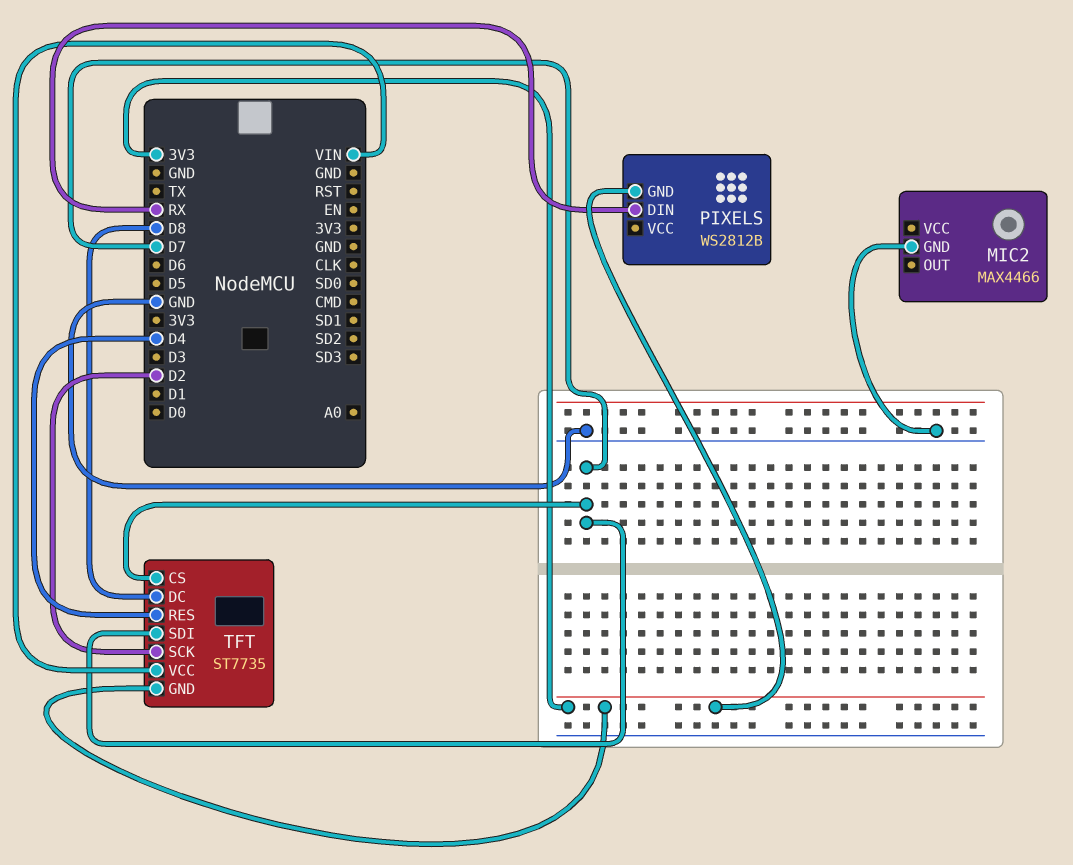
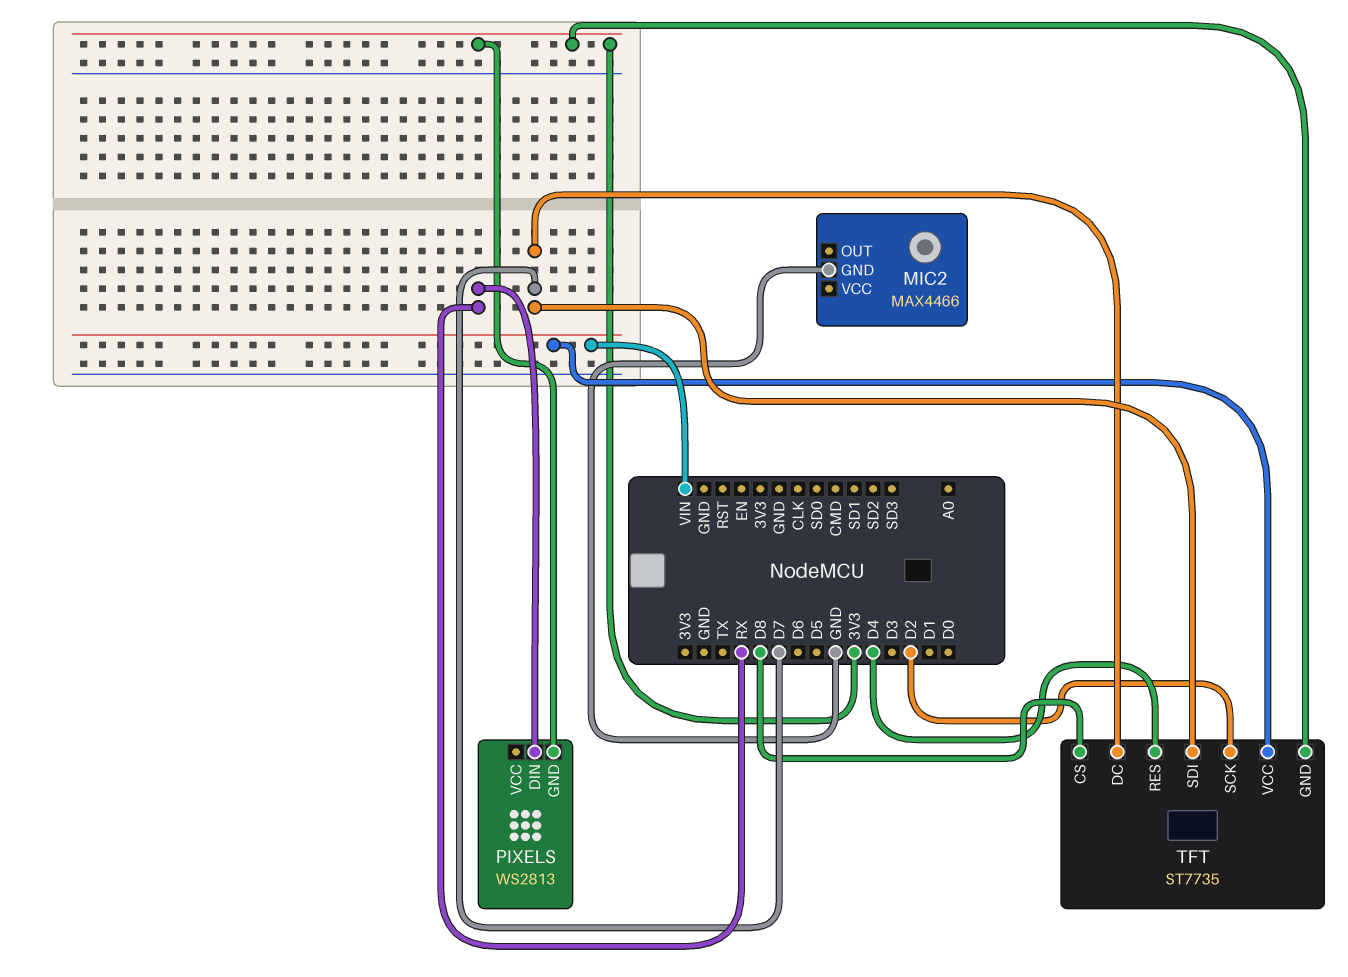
PIXELS: WS2812B -> WS2813
TFT pin CS: D7 -> D8
TFT pin DC: D8 -> D7

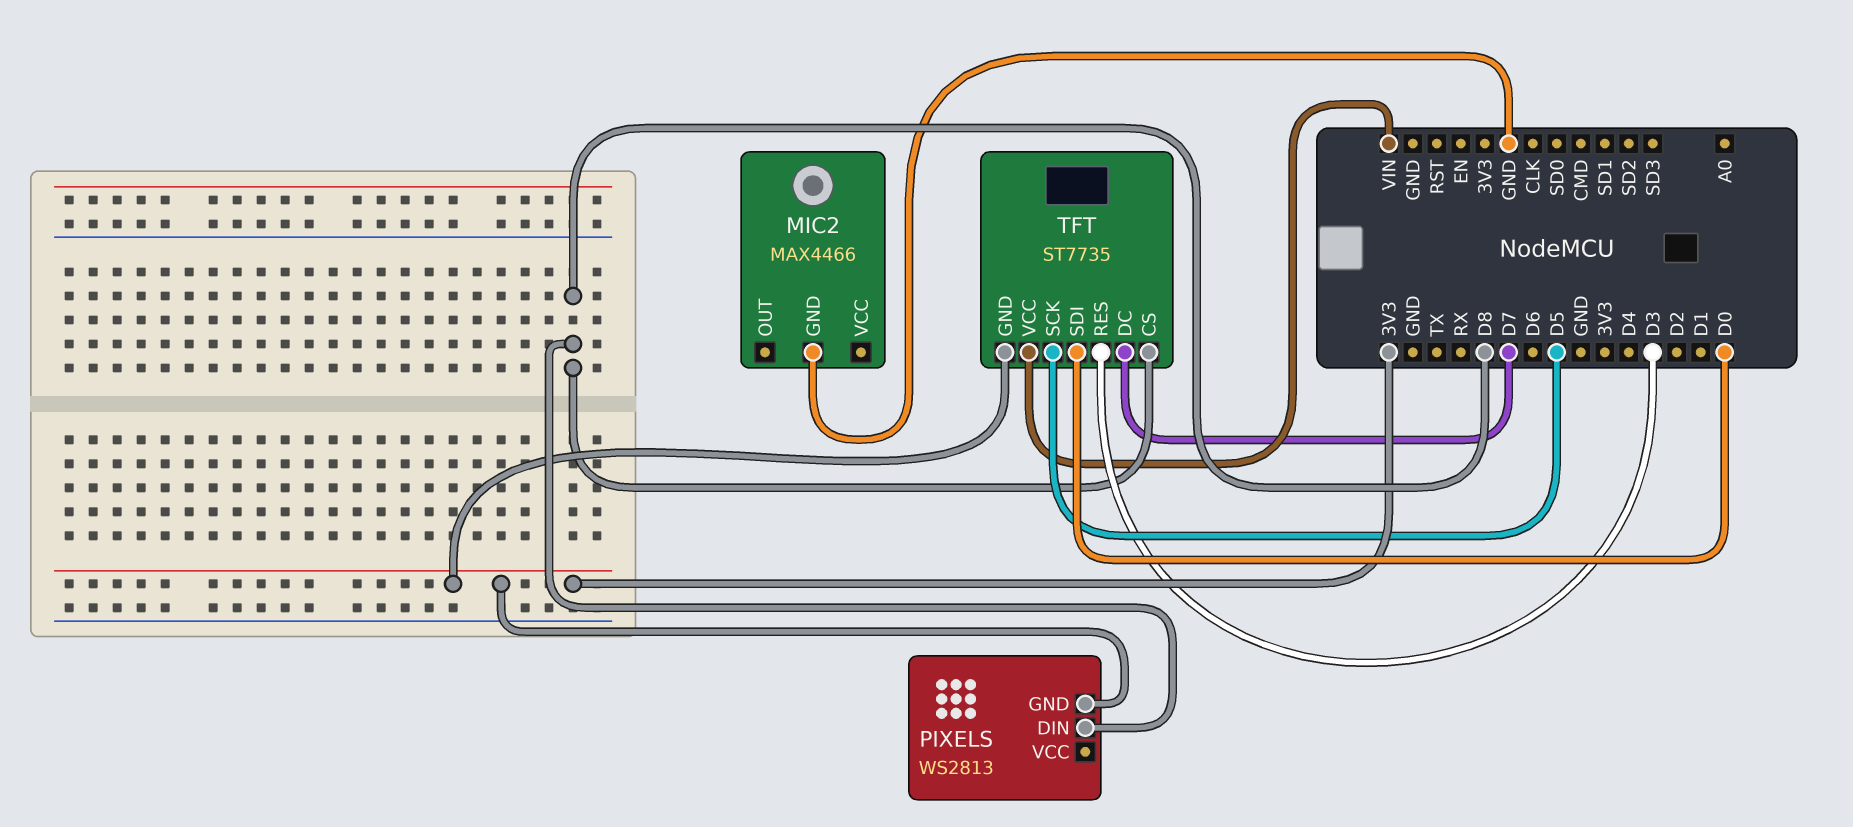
PIXELS pin DIN: RX -> D8
TFT pin RES: D4 -> D3
TFT pin SCK: D2 -> D5
TFT pin SDI: D7 -> D0

